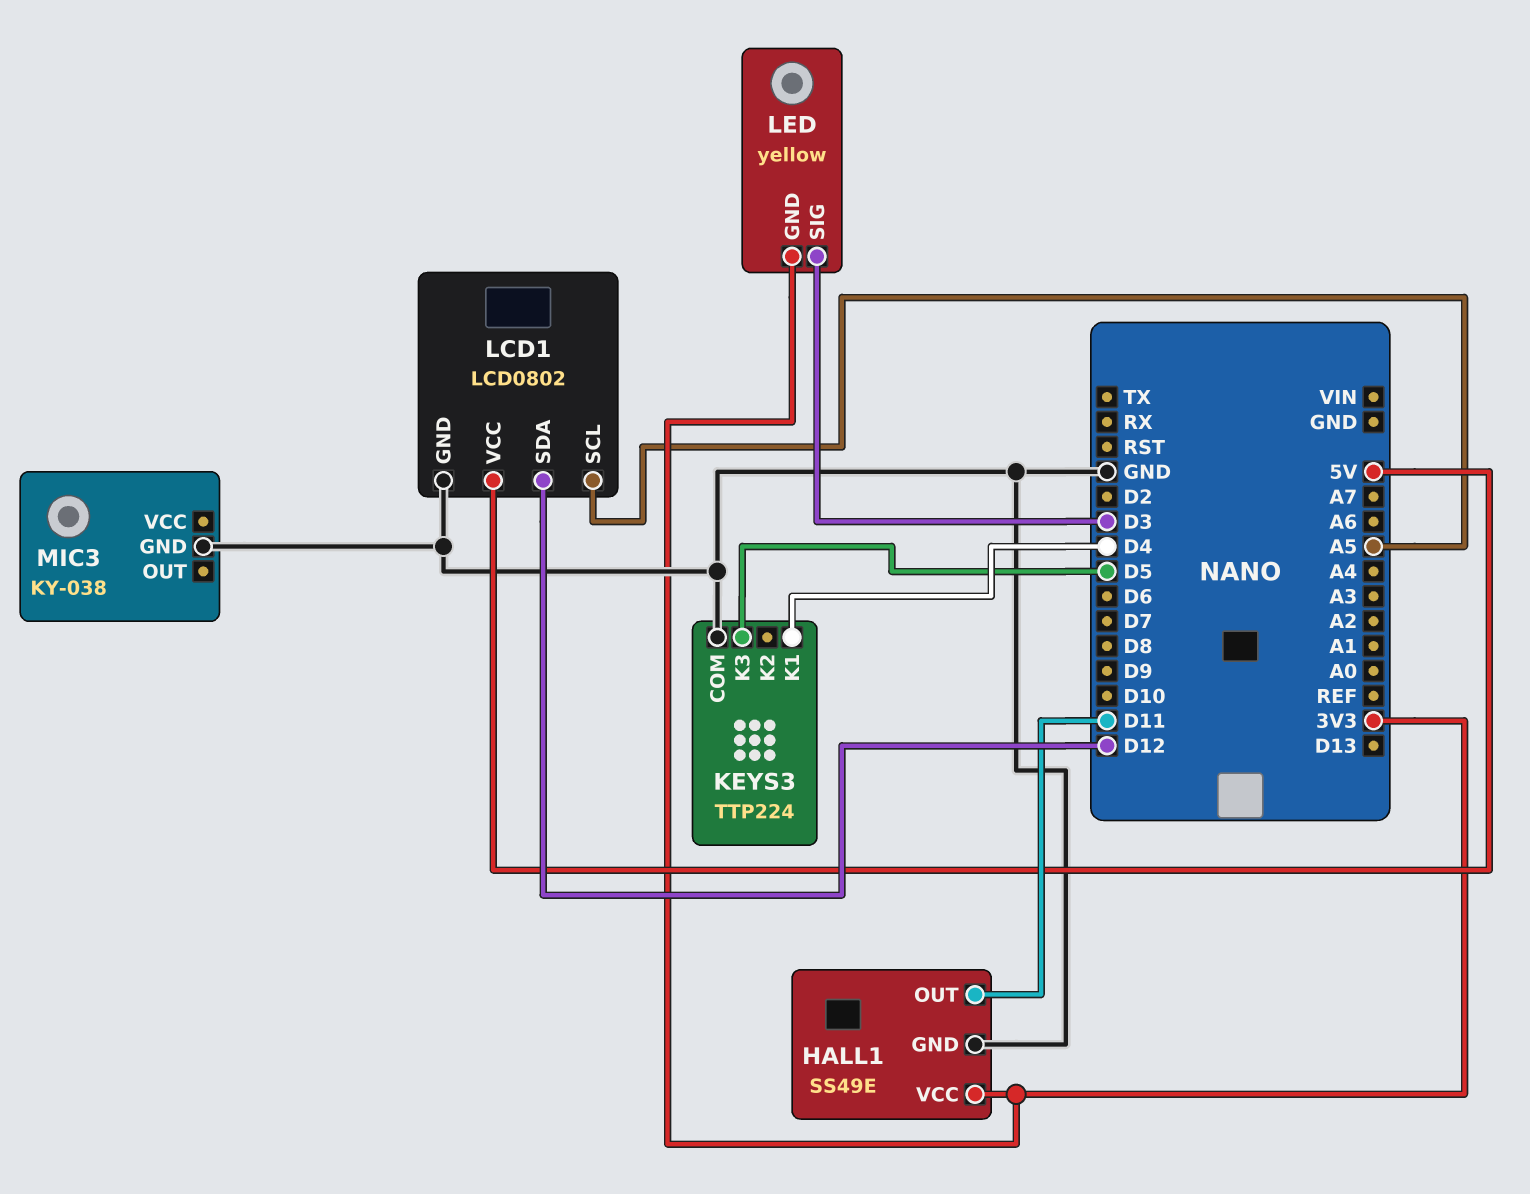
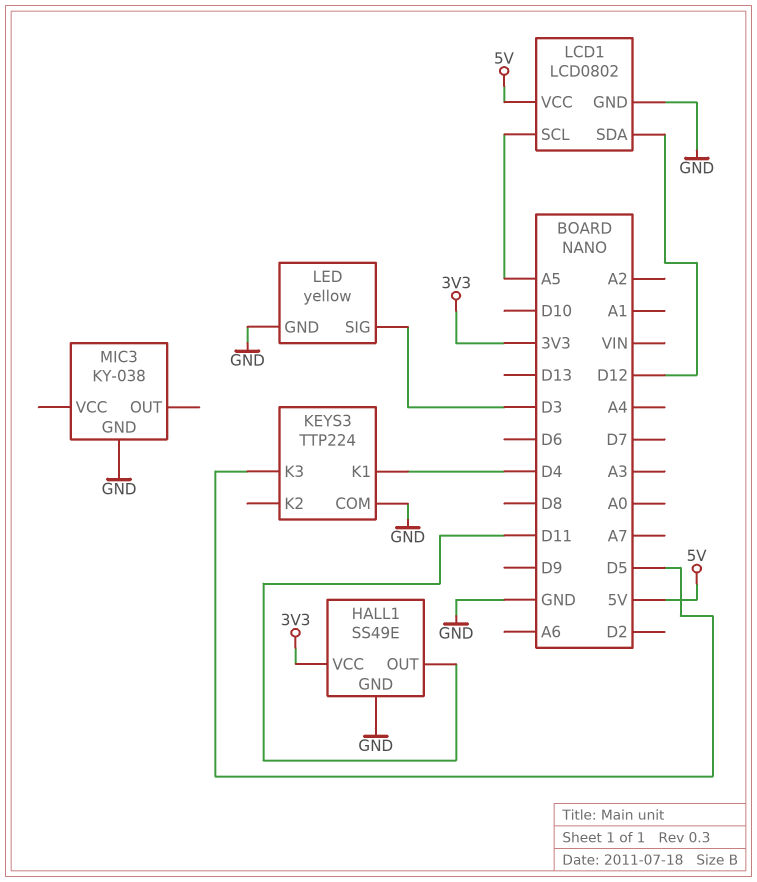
LED pin GND: 3V3 -> GND

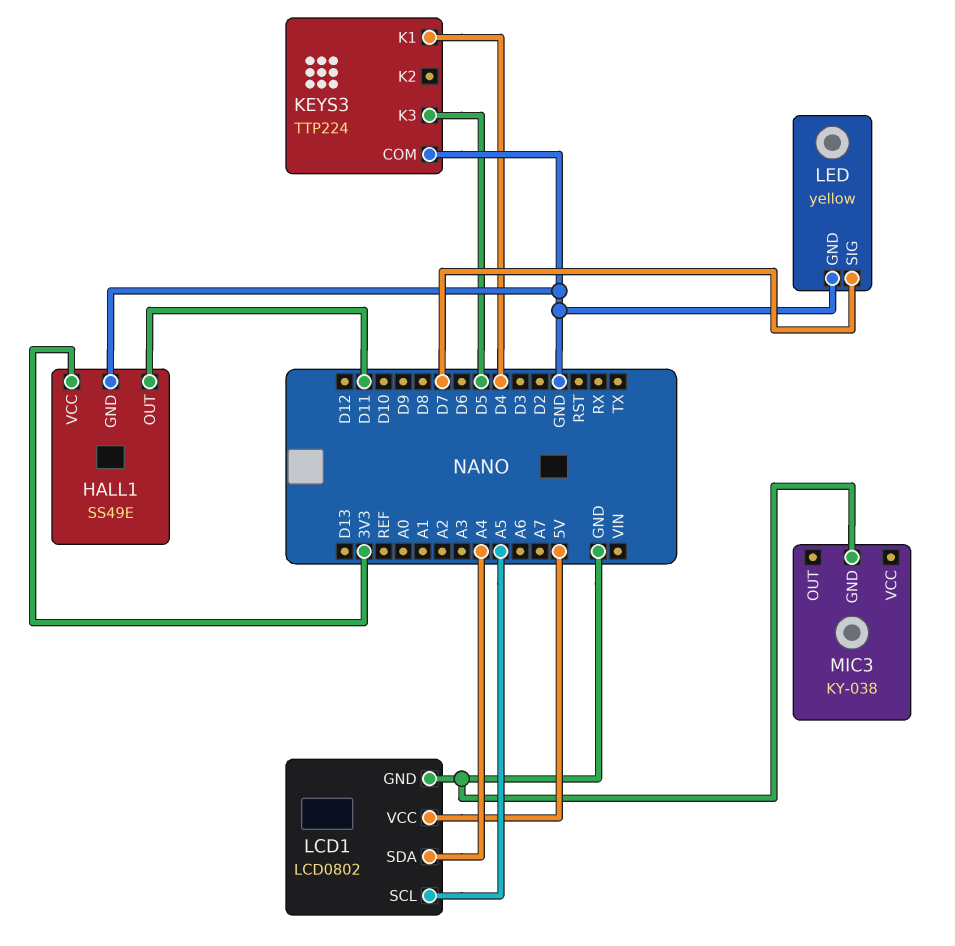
LCD1 pin SDA: D12 -> A4
LED pin SIG: D3 -> D7

